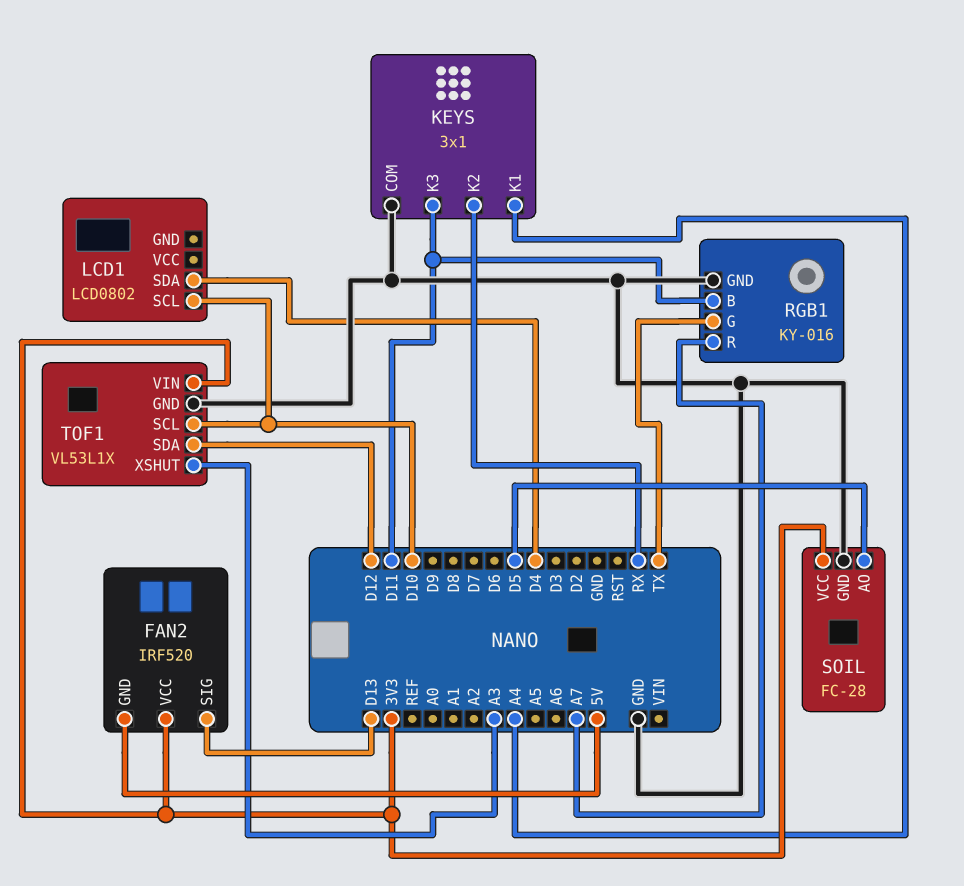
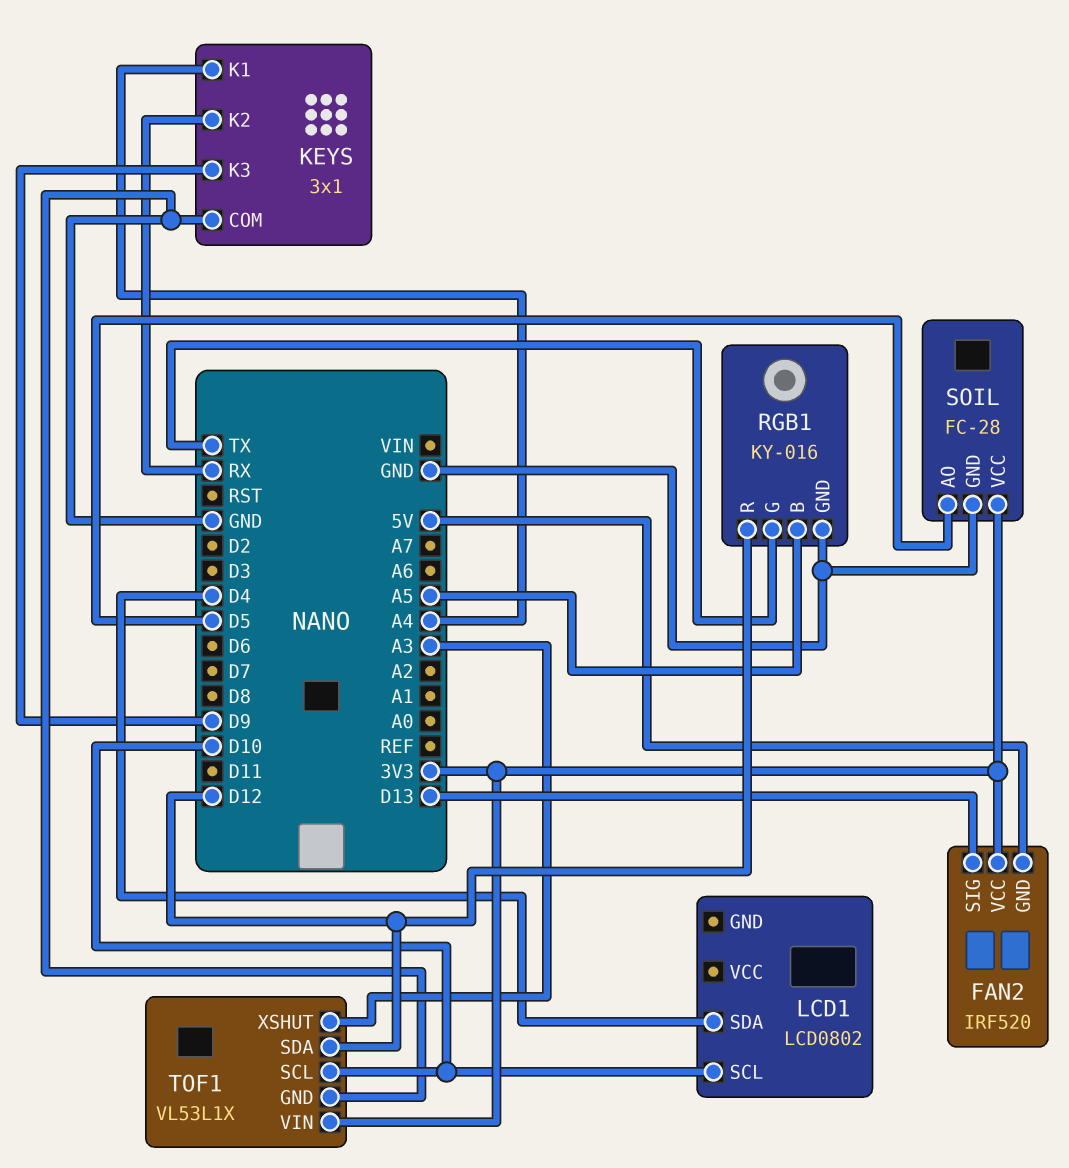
KEYS pin K3: D11 -> D9
RGB1 pin B: D11 -> A5
RGB1 pin R: A7 -> D12

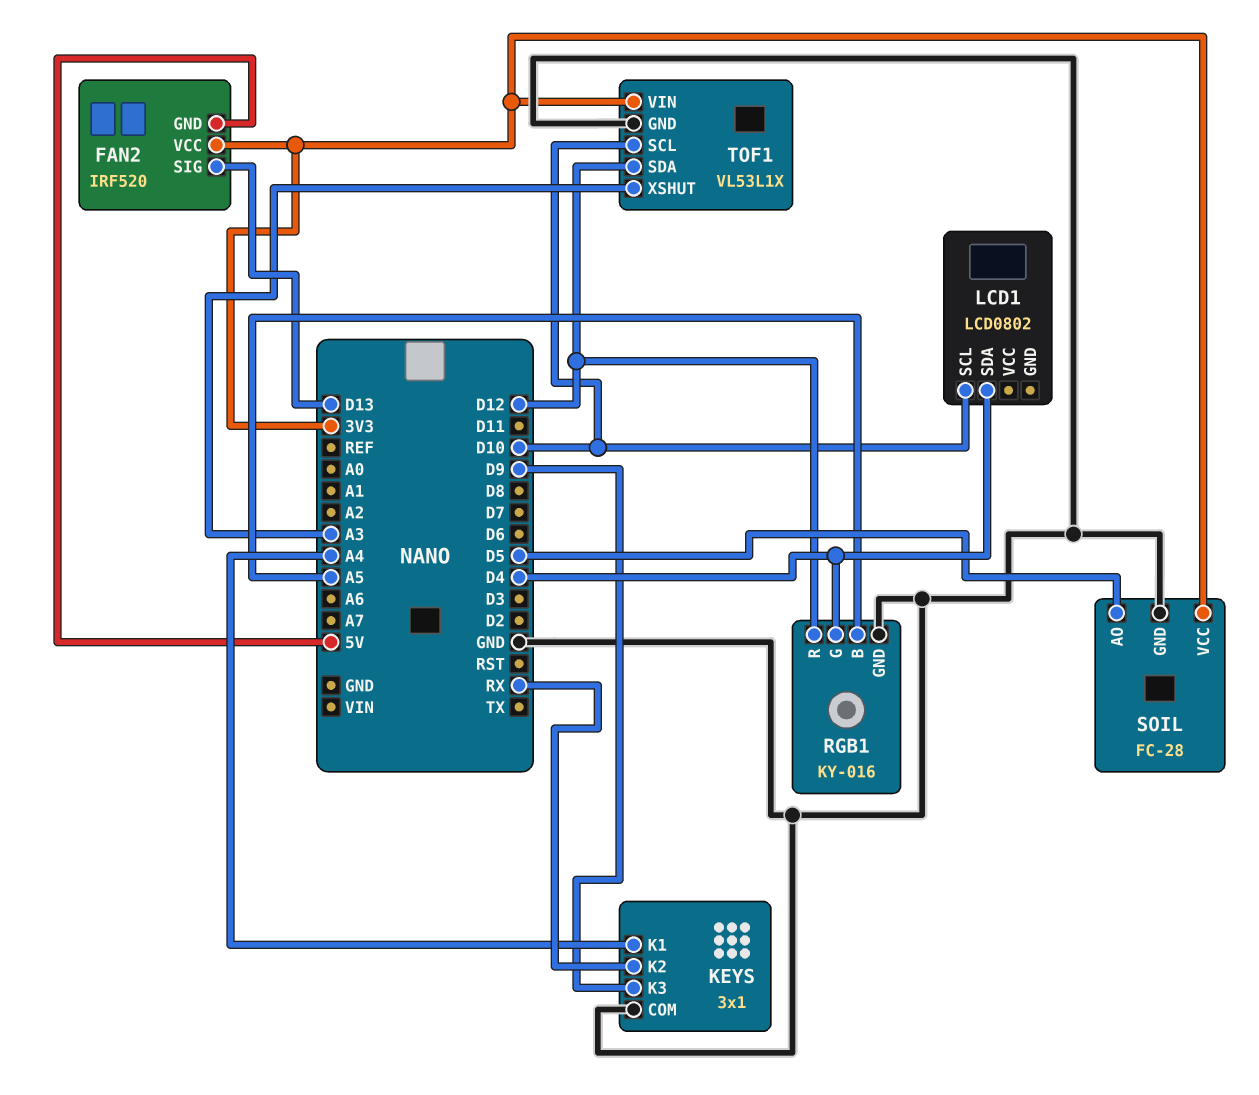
RGB1 pin G: TX -> D4

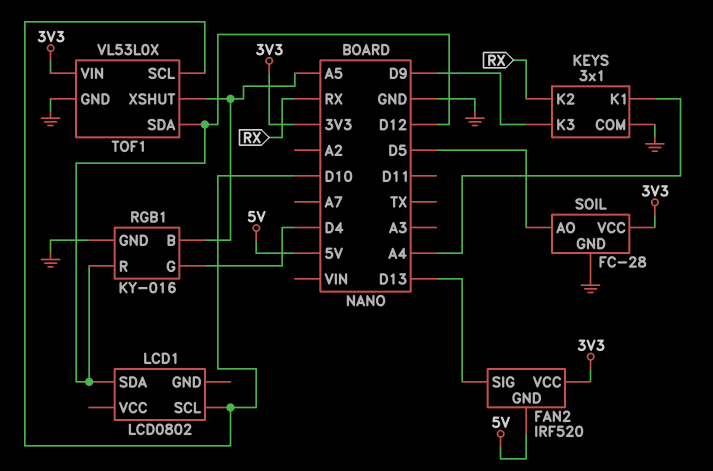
LCD1 pin SDA: D4 -> D12
TOF1: VL53L1X -> VL53L0X
TOF1 pin XSHUT: A3 -> A5

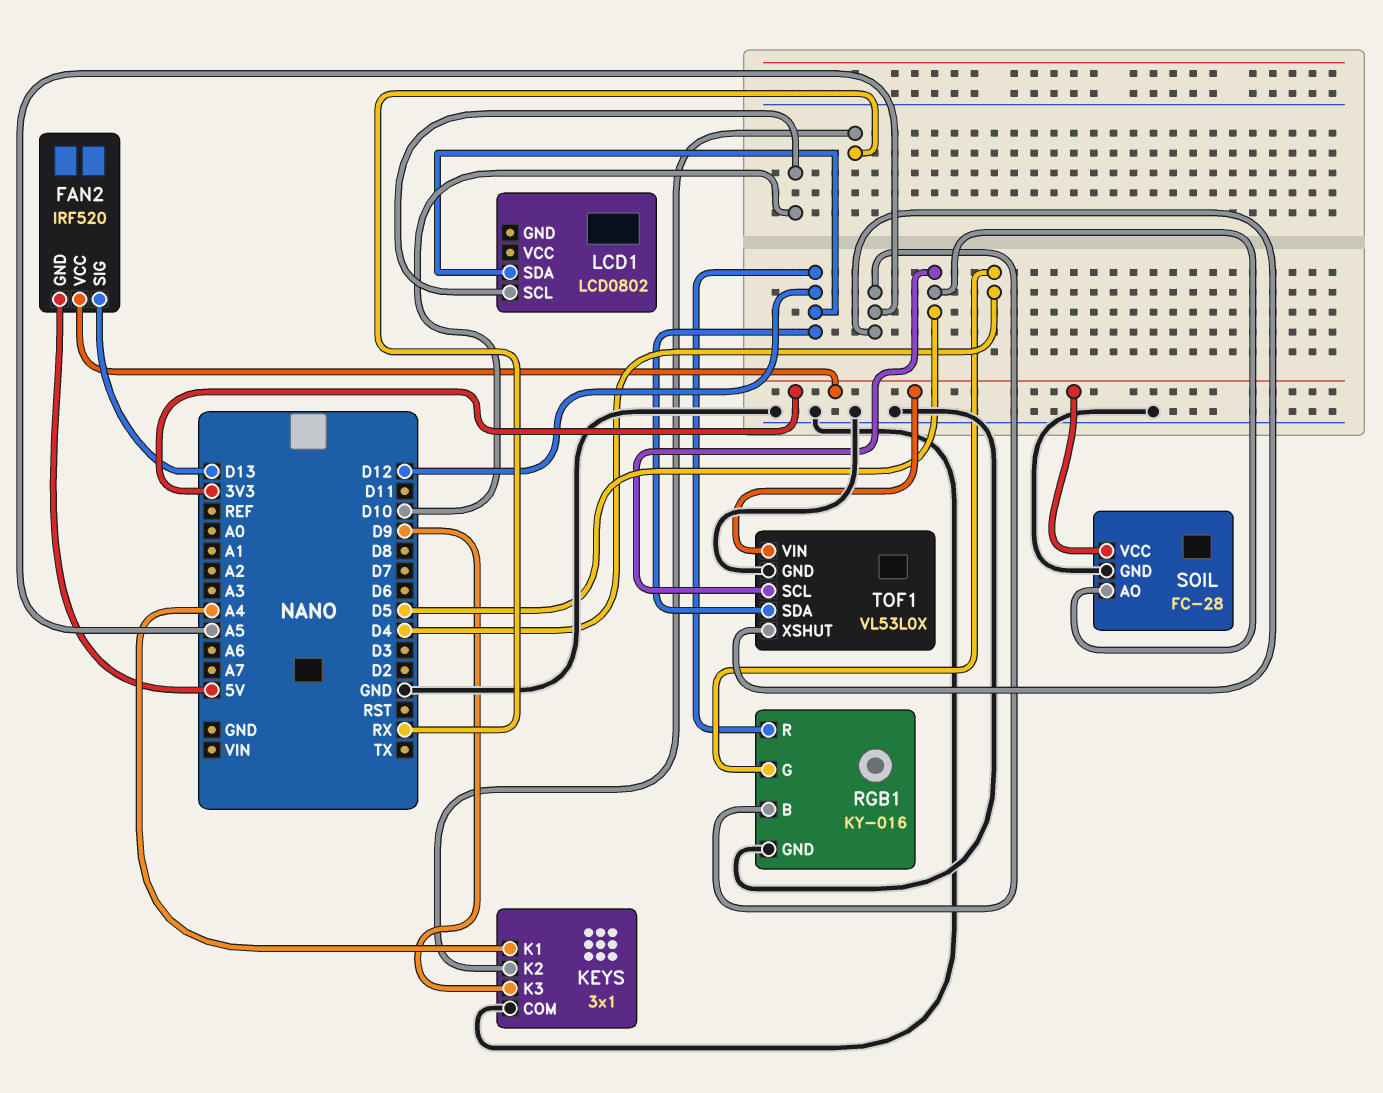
TOF1 pin SCL: D10 -> D5

